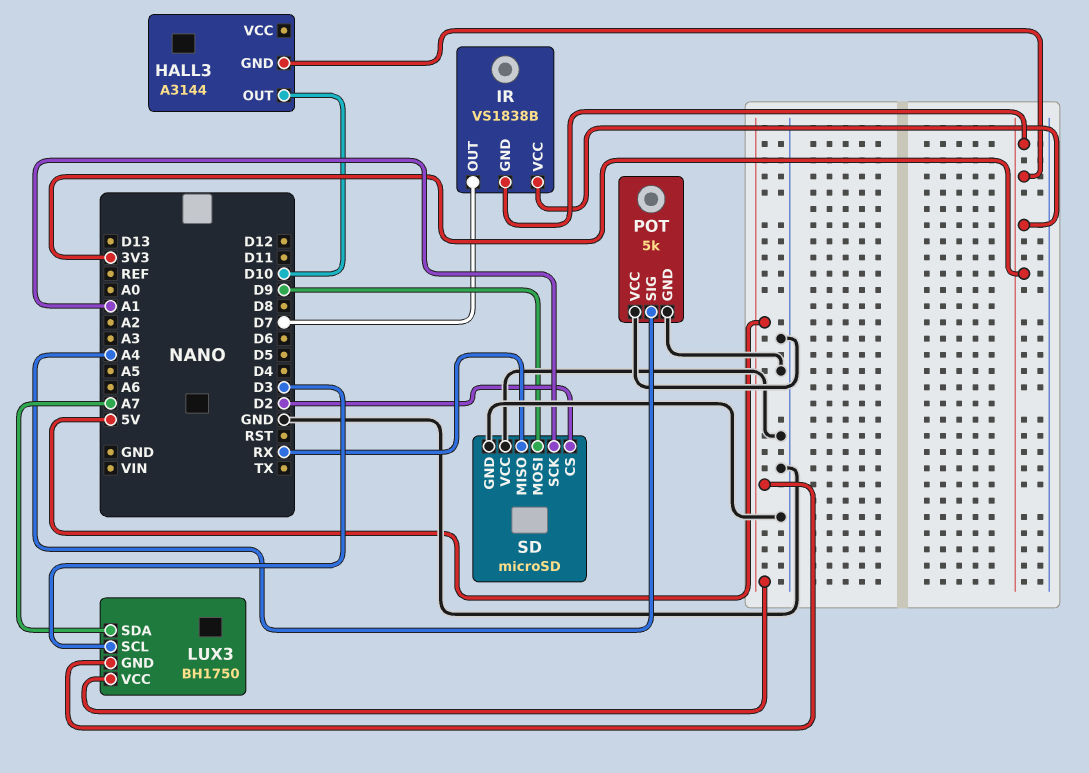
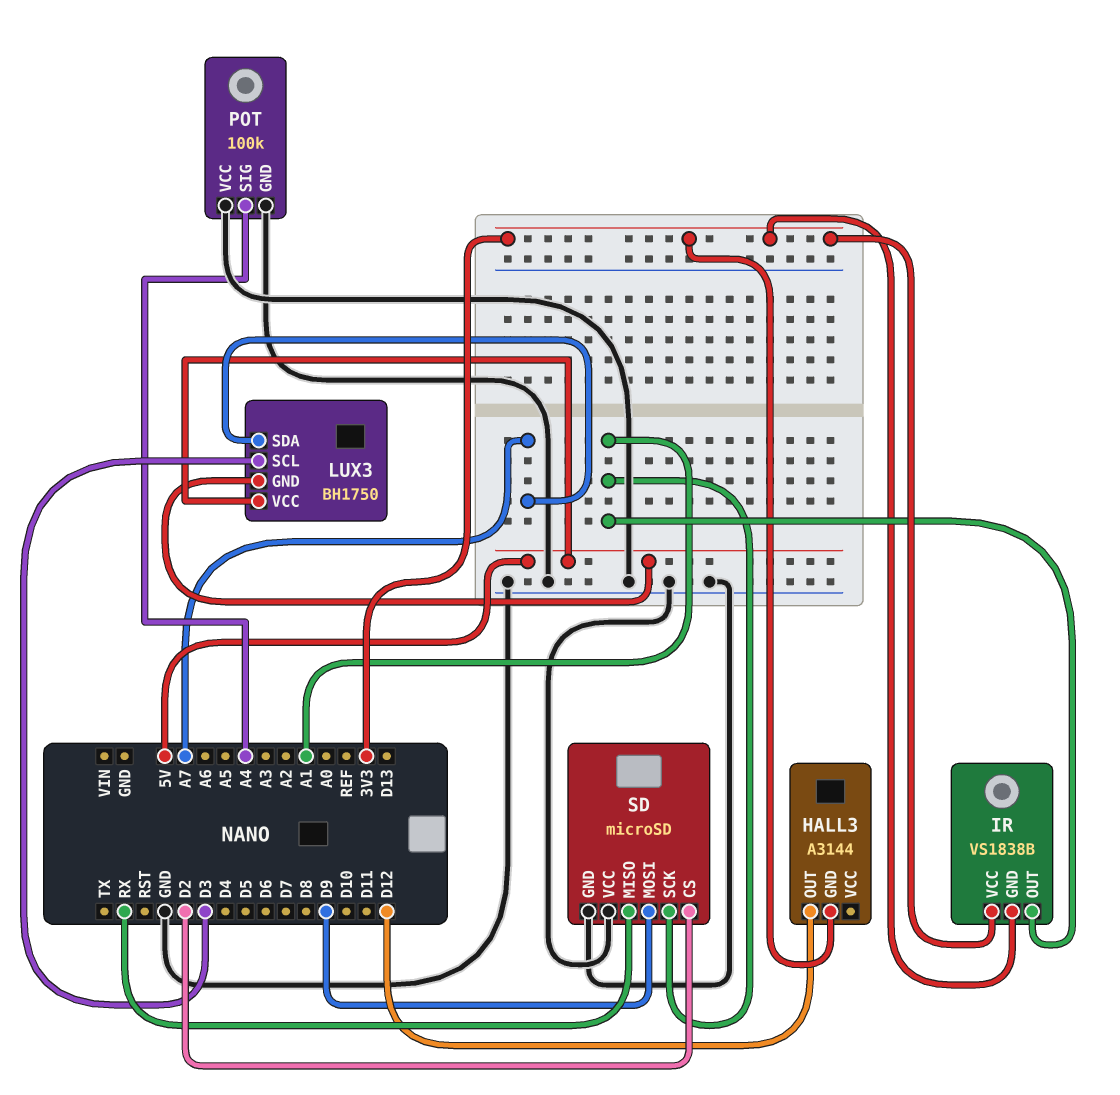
HALL3 pin OUT: D10 -> D12
IR pin OUT: D7 -> A1
POT: 5k -> 100k

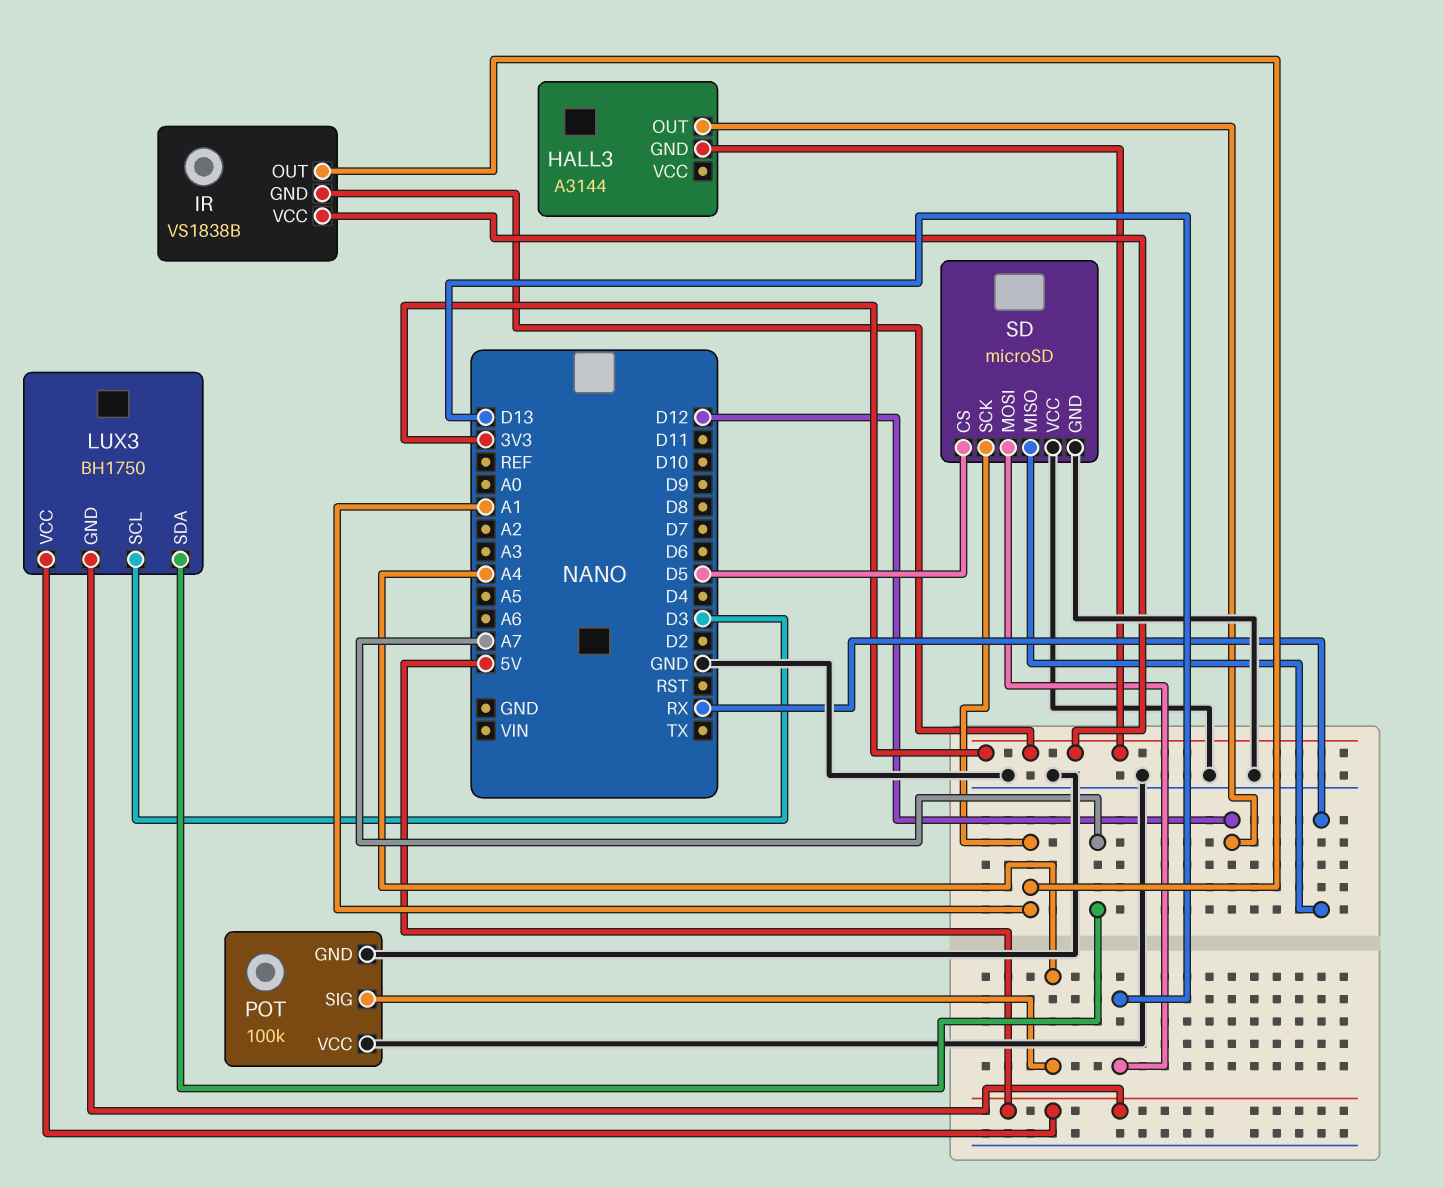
SD pin CS: D2 -> D5
SD pin MOSI: D9 -> D13

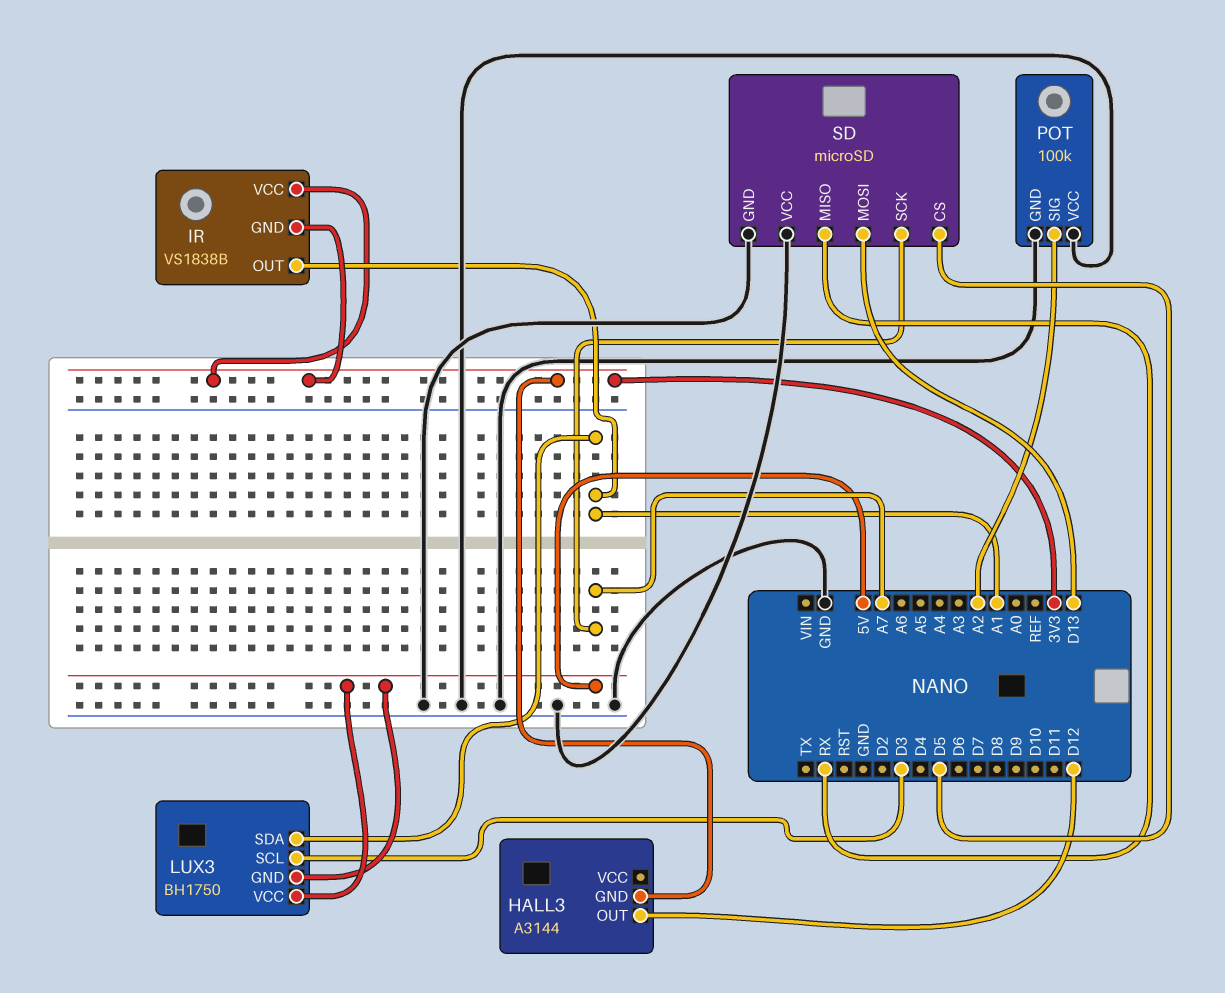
LUX3 pin SDA: A7 -> A1
POT pin SIG: A4 -> A2
SD pin SCK: A1 -> A7

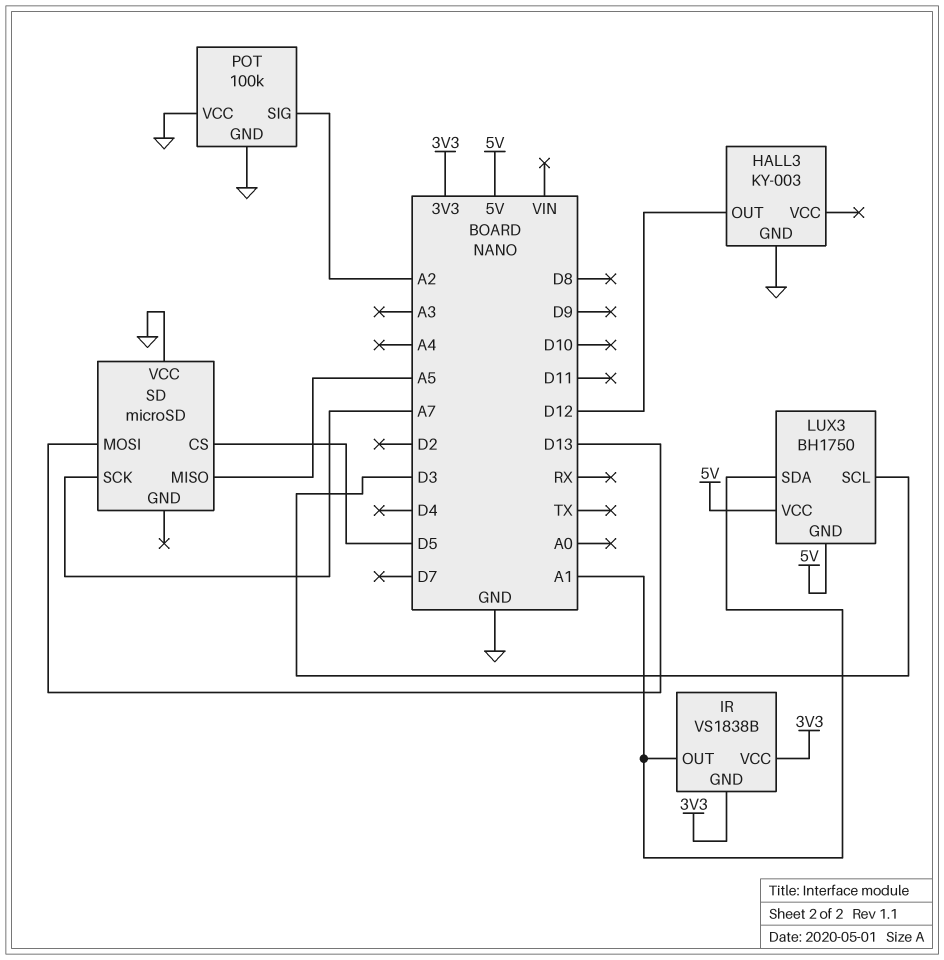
HALL3: A3144 -> KY-003
HALL3 pin GND: 3V3 -> GND
SD pin GND: GND -> none
SD pin MISO: RX -> A5

